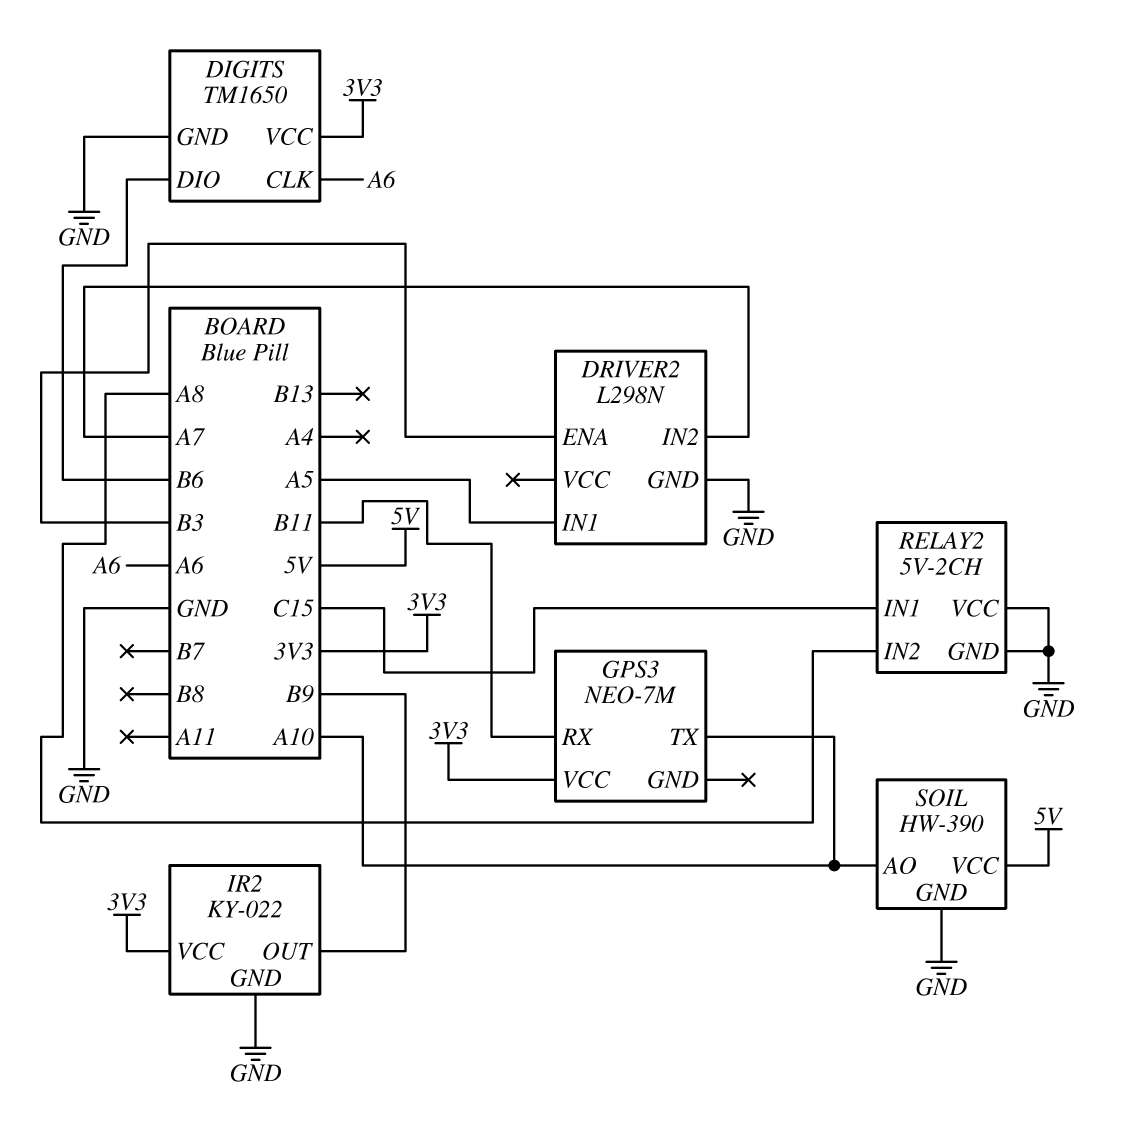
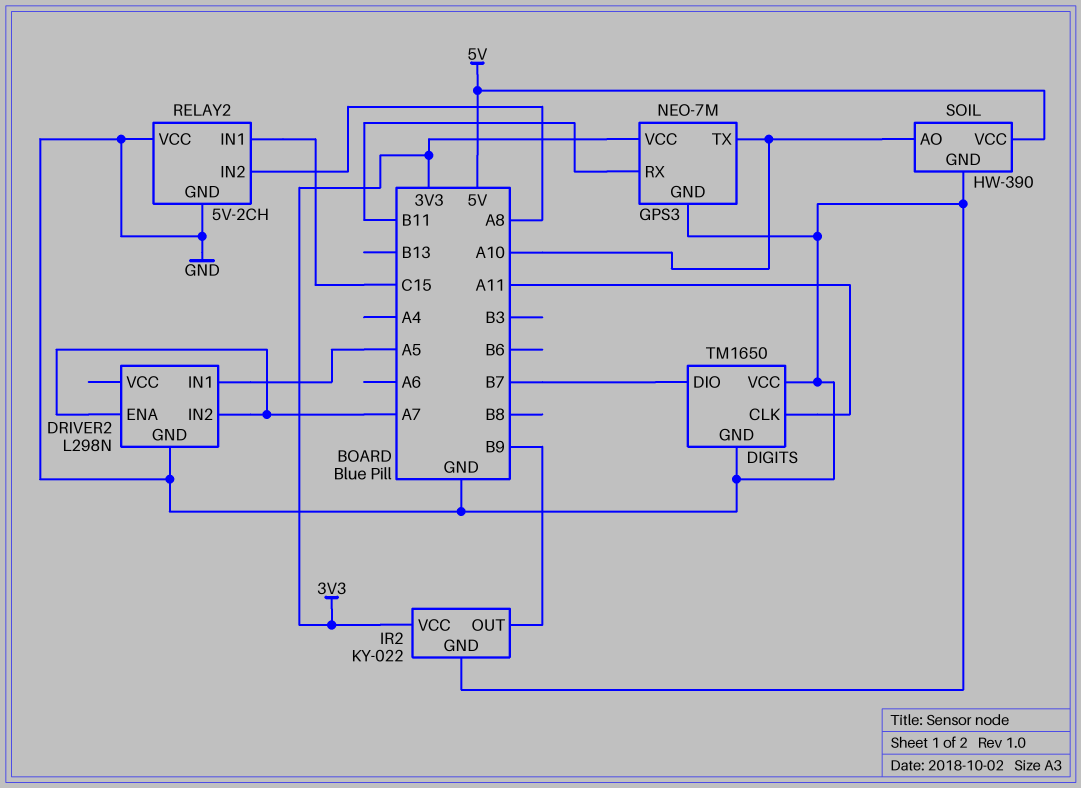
DIGITS pin CLK: A6 -> A11
DIGITS pin DIO: B6 -> B7
DIGITS pin VCC: 3V3 -> GND
DRIVER2 pin ENA: B3 -> A7
GPS3 pin GND: none -> GND

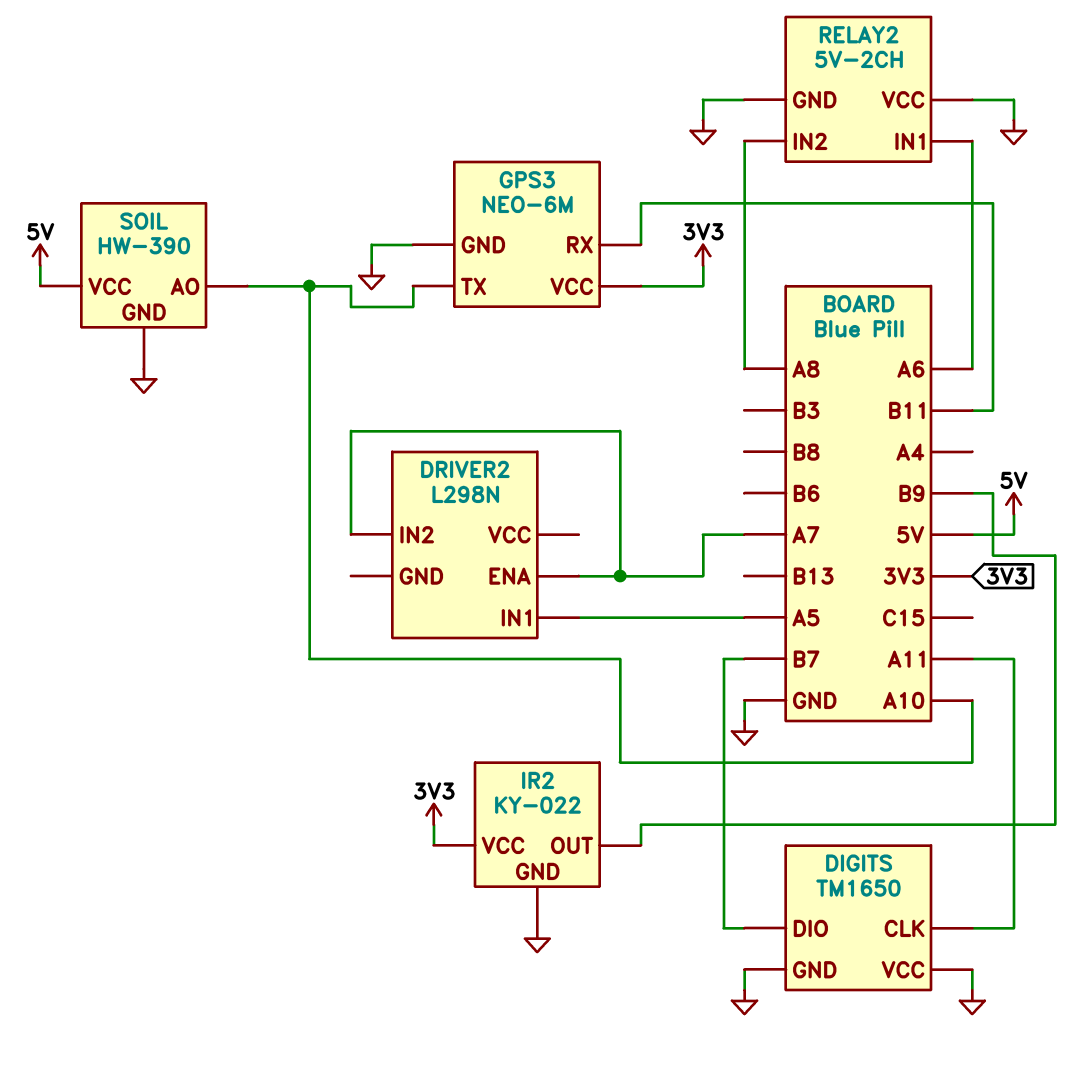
DRIVER2 pin GND: GND -> none
GPS3: NEO-7M -> NEO-6M
RELAY2 pin IN1: C15 -> A6

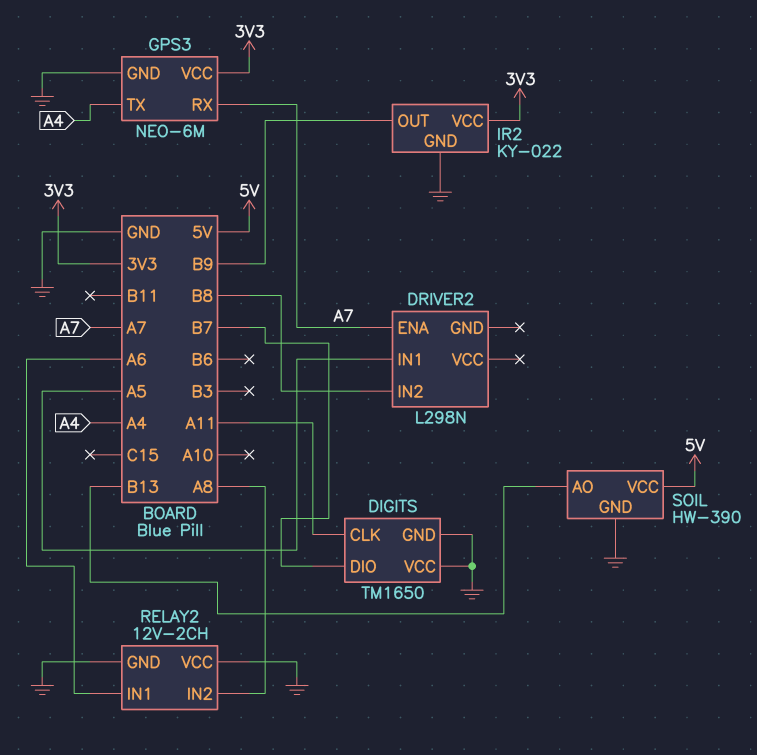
DRIVER2 pin IN2: A7 -> B8
GPS3 pin RX: B11 -> A7
GPS3 pin TX: A10 -> A4
RELAY2: 5V-2CH -> 12V-2CH
SOIL pin AO: A10 -> B13

